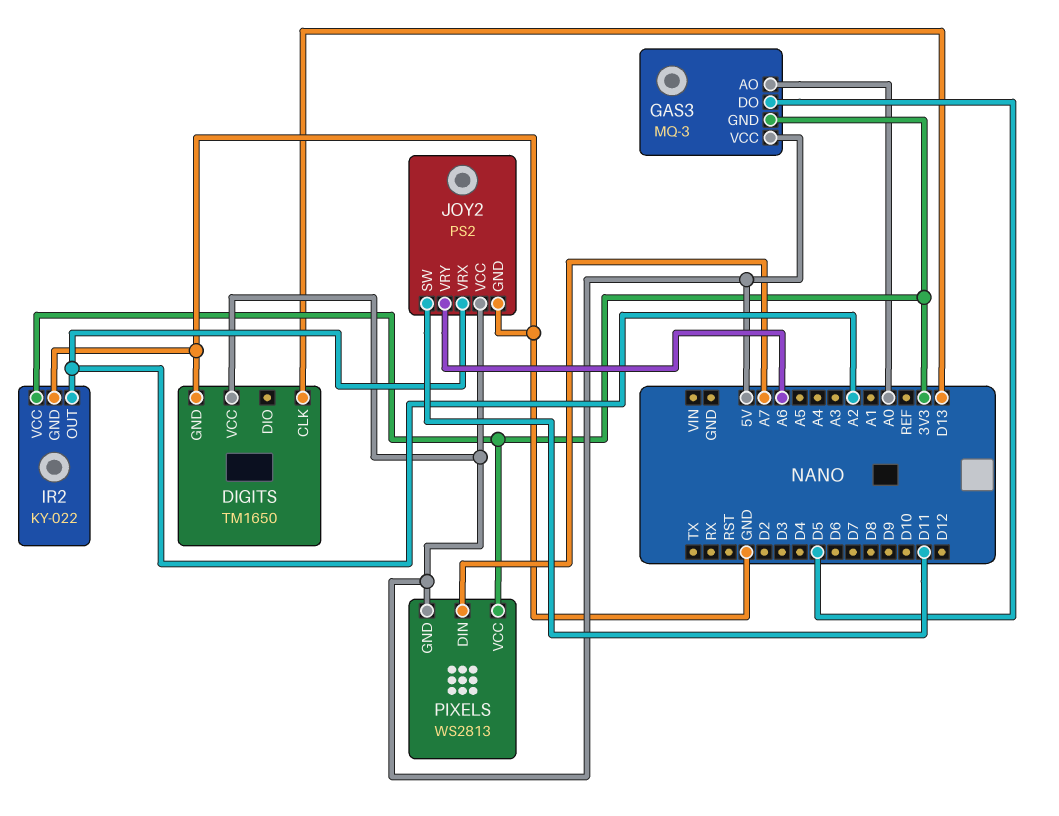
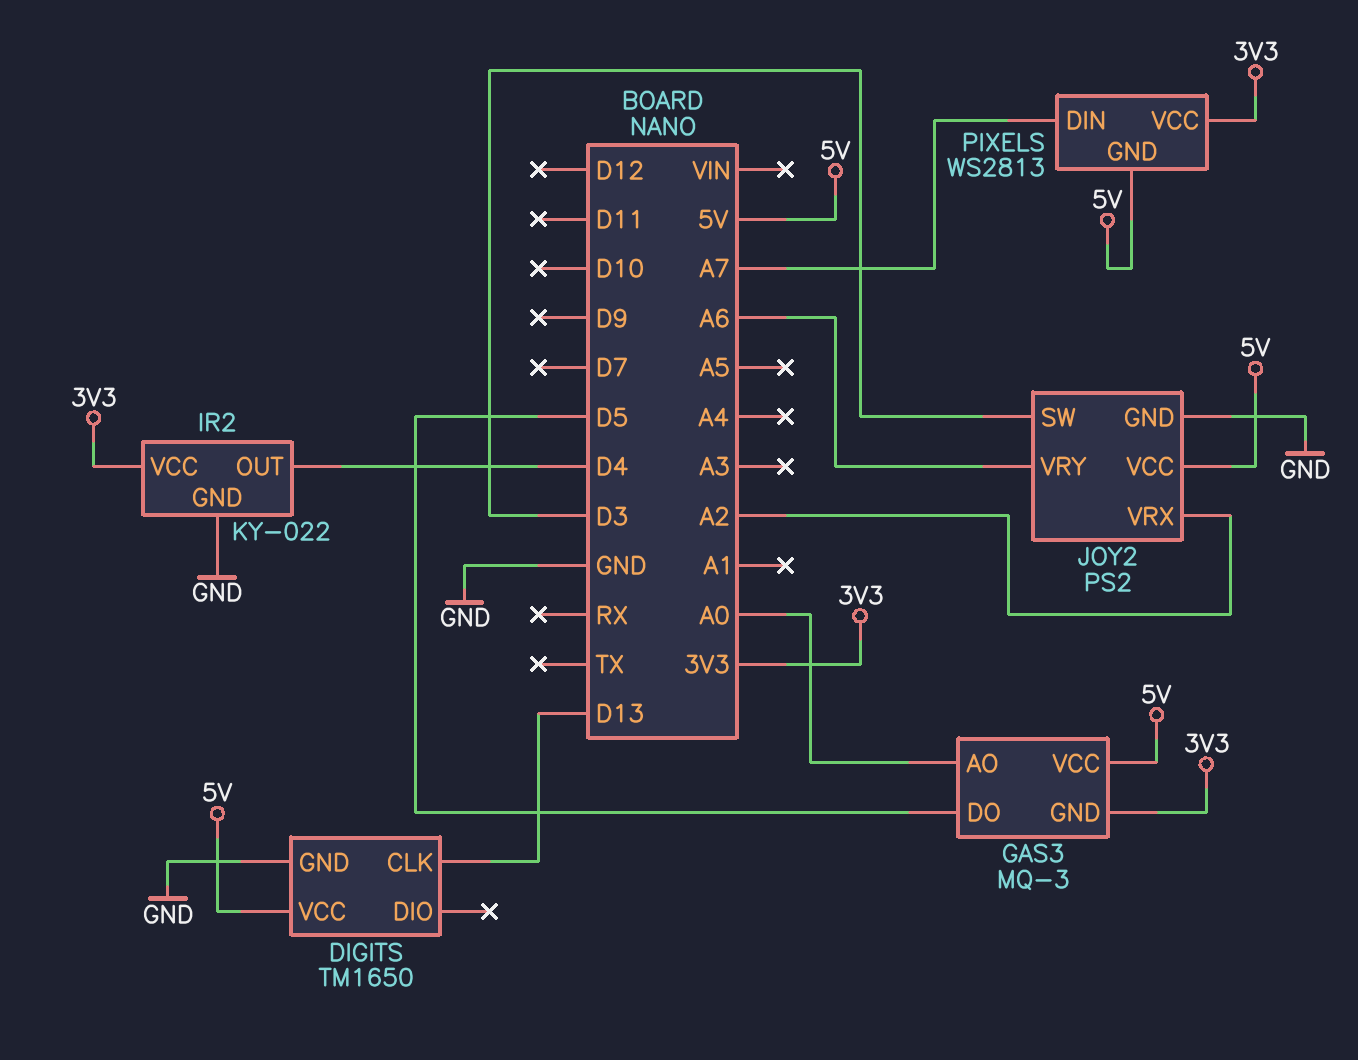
IR2 pin OUT: A2 -> D4
JOY2 pin SW: D11 -> D3

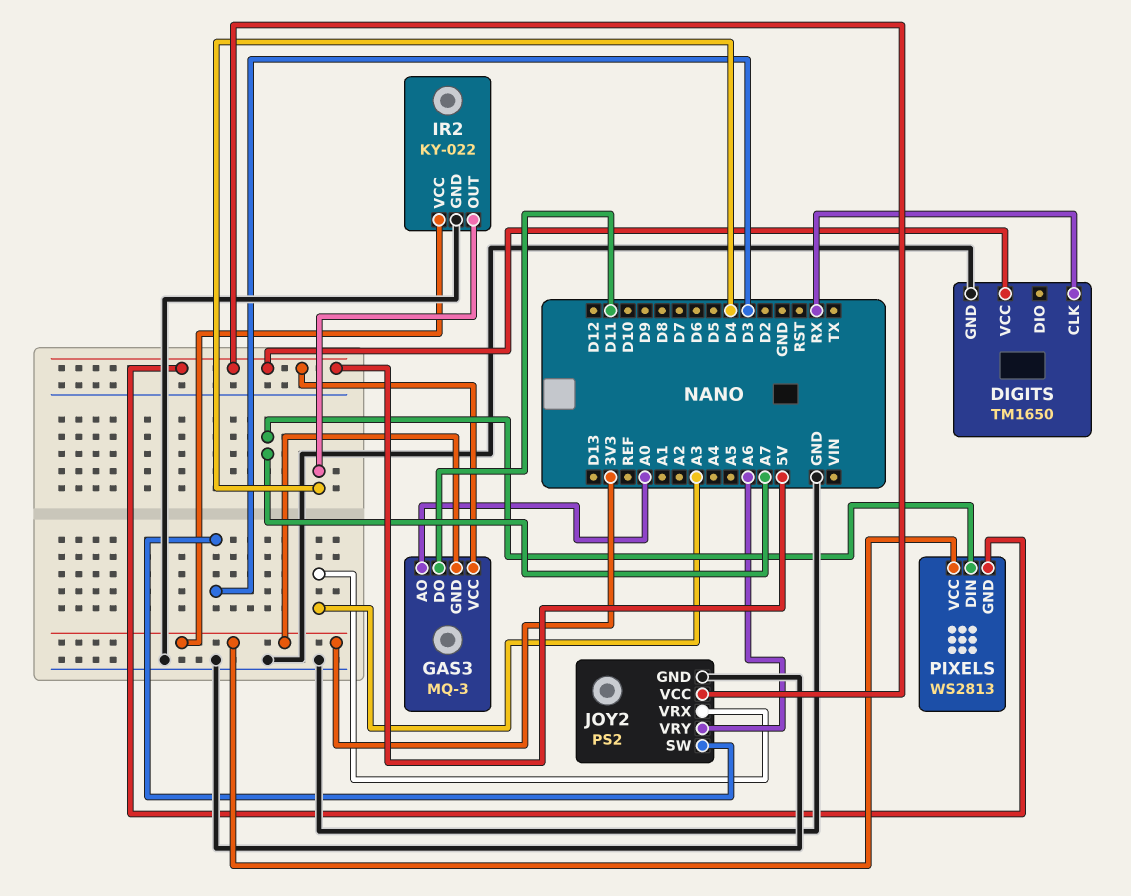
DIGITS pin CLK: D13 -> RX
GAS3 pin DO: D5 -> D11
JOY2 pin VRX: A2 -> A3

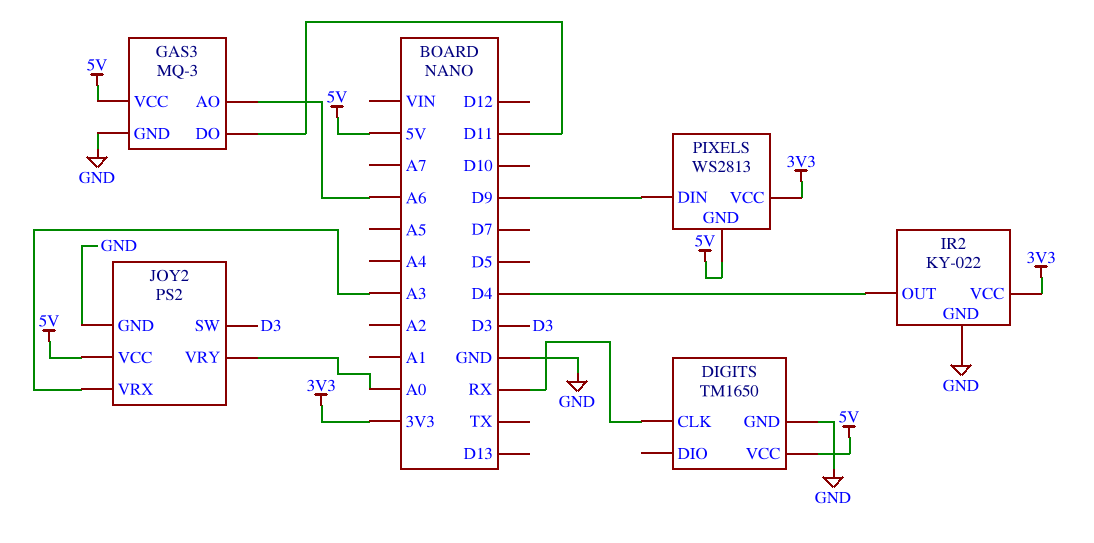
GAS3 pin AO: A0 -> A6
GAS3 pin GND: 3V3 -> GND
JOY2 pin VRY: A6 -> A0
PIXELS pin DIN: A7 -> D9

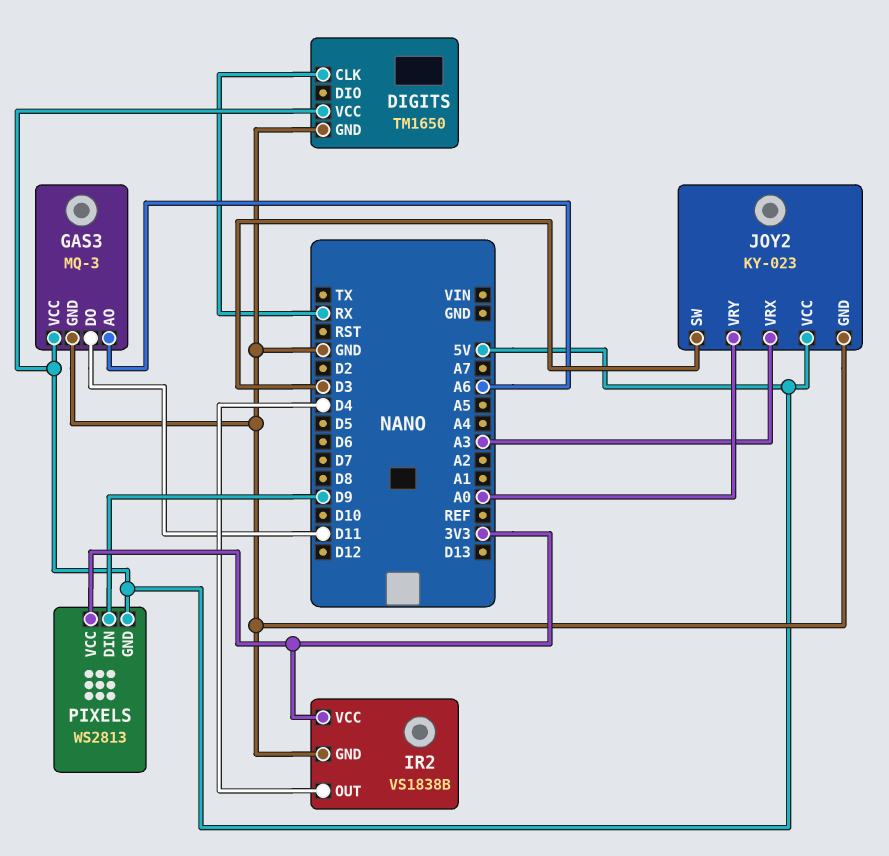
IR2: KY-022 -> VS1838B
JOY2: PS2 -> KY-023

